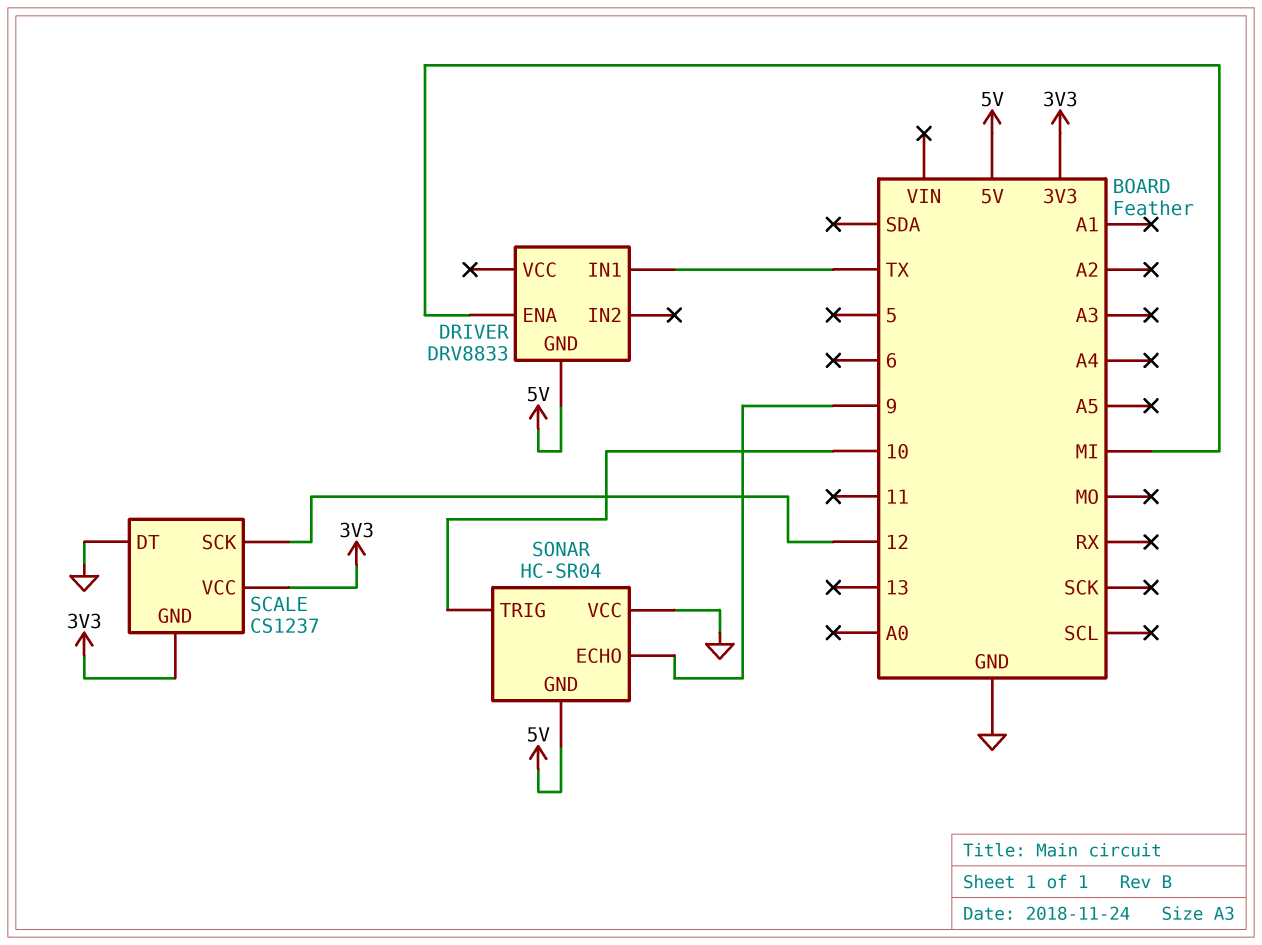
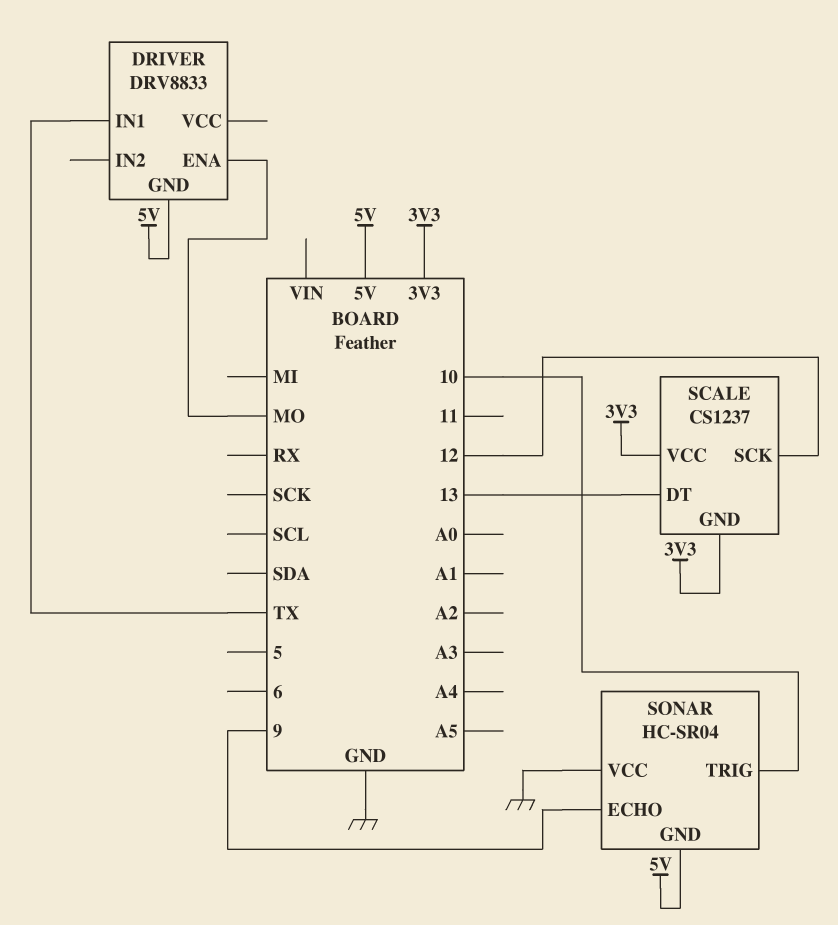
DRIVER pin ENA: MI -> MO
SCALE pin DT: GND -> 13

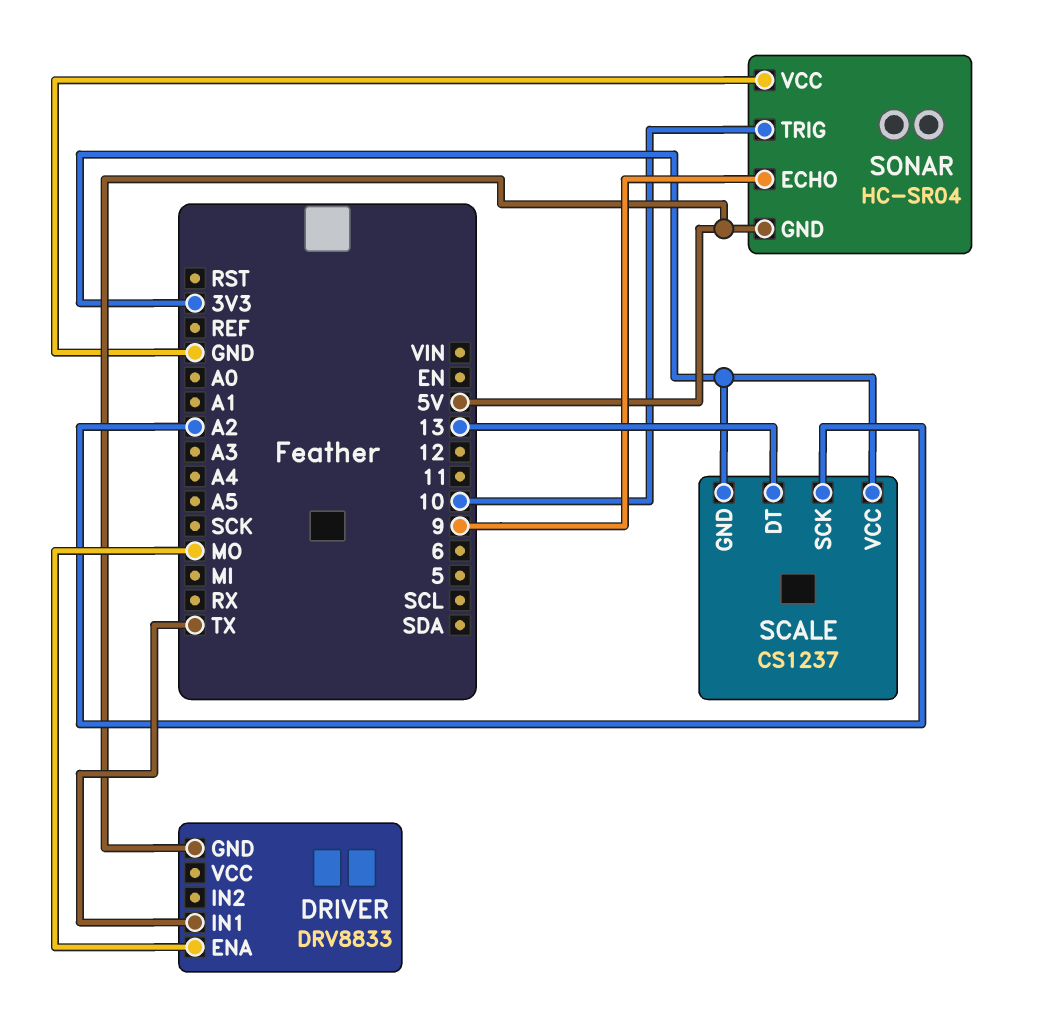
SCALE pin SCK: 12 -> A2

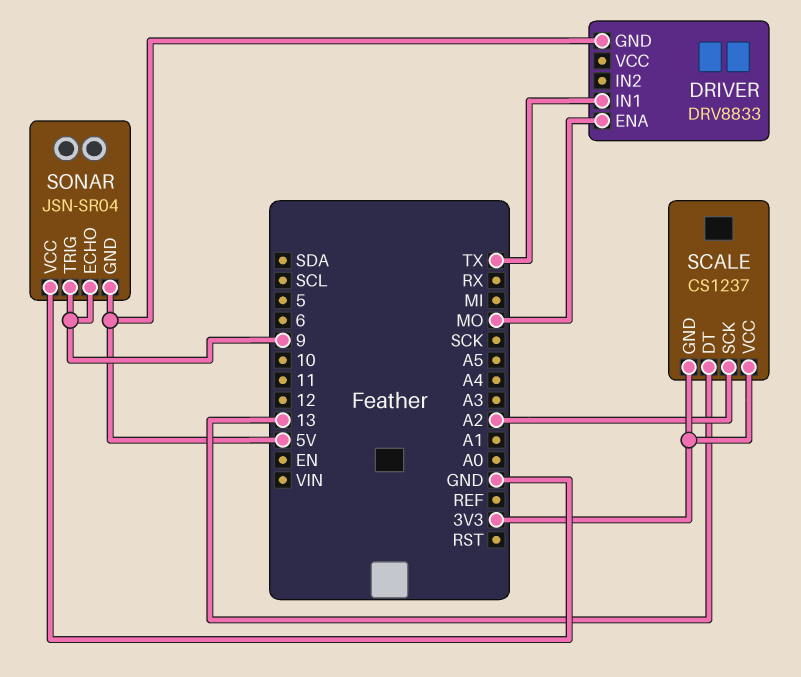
SONAR: HC-SR04 -> JSN-SR04
SONAR pin TRIG: 10 -> 9

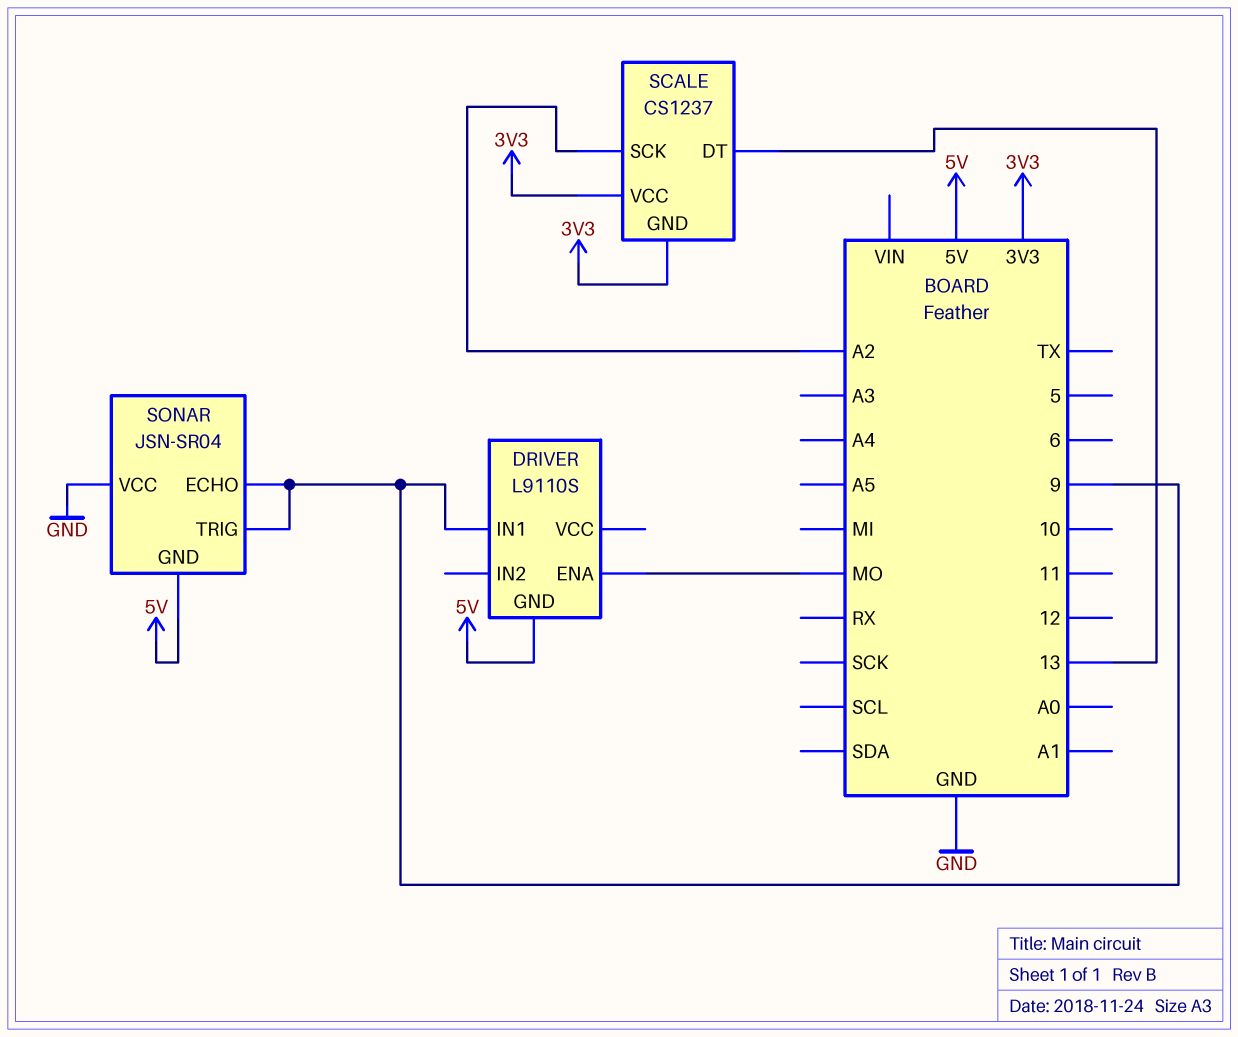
DRIVER: DRV8833 -> L9110S
DRIVER pin IN1: TX -> 9

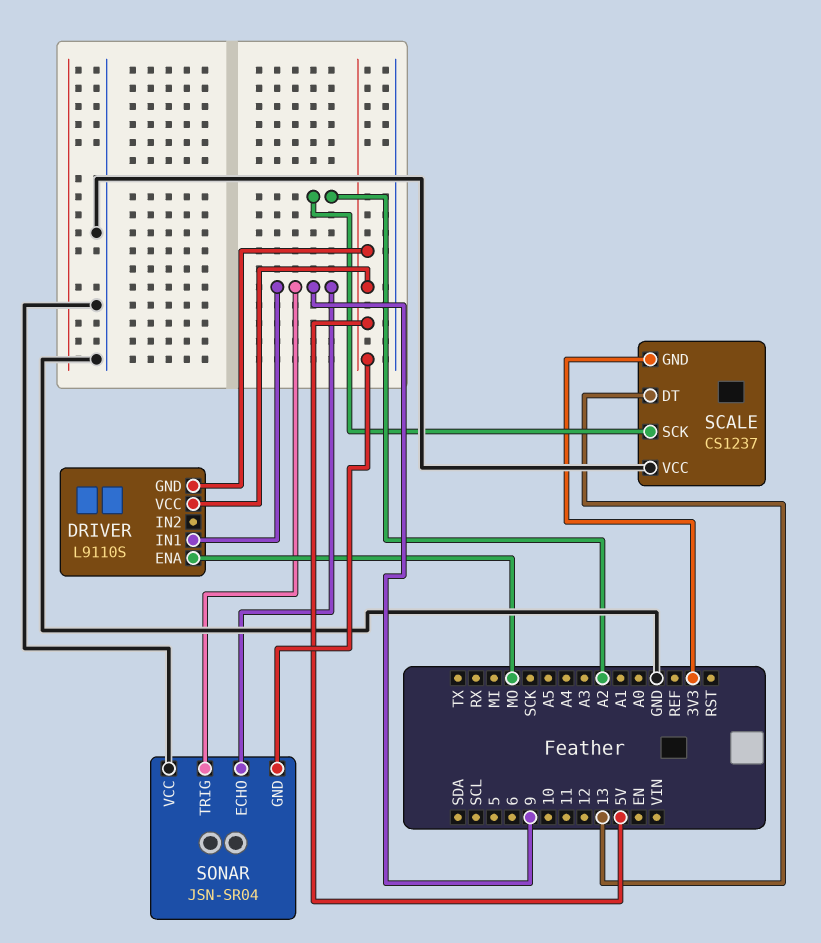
DRIVER pin VCC: none -> 5V
SCALE pin VCC: 3V3 -> GND

